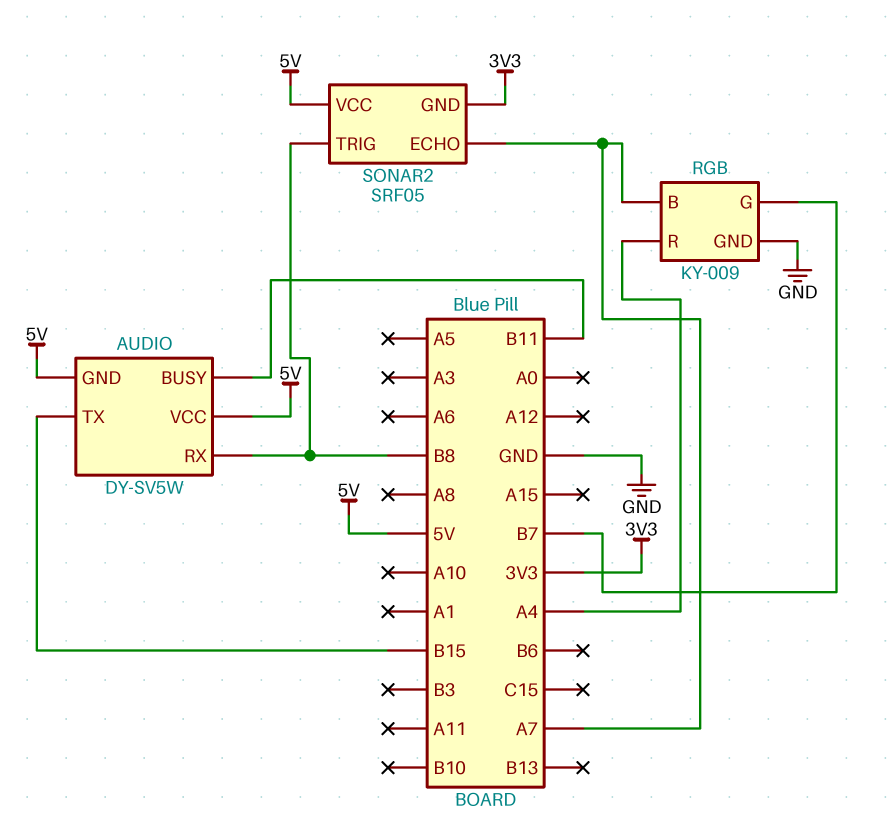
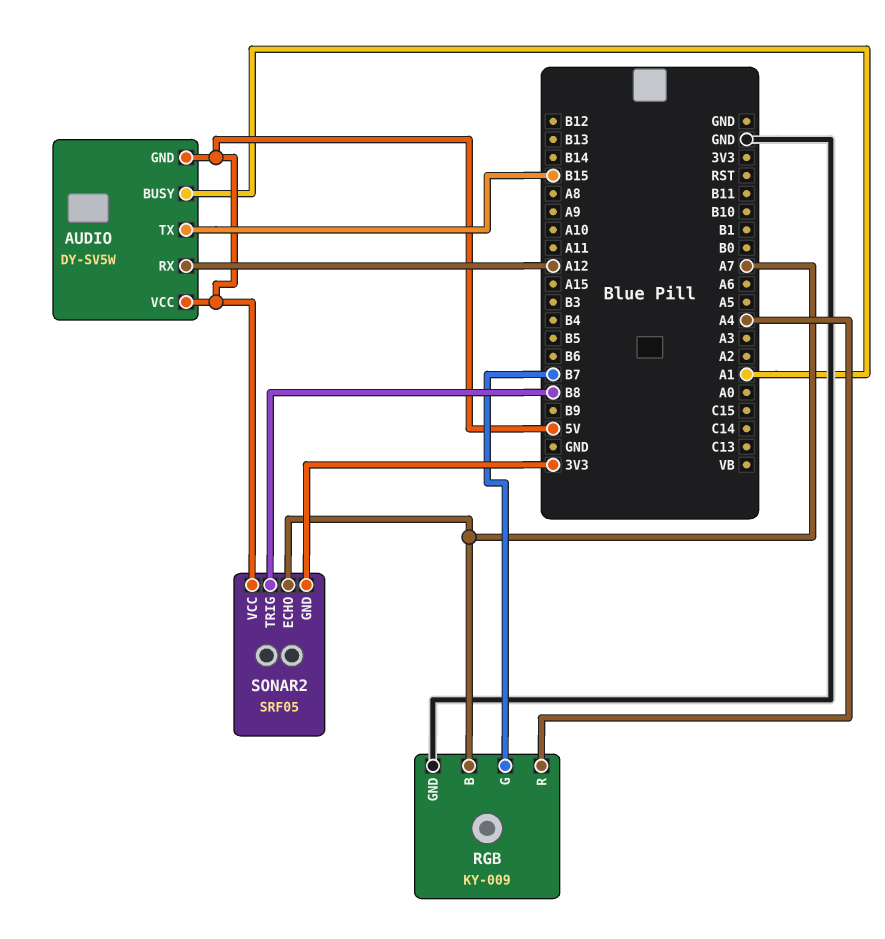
AUDIO pin BUSY: B11 -> A1
AUDIO pin RX: B8 -> A12

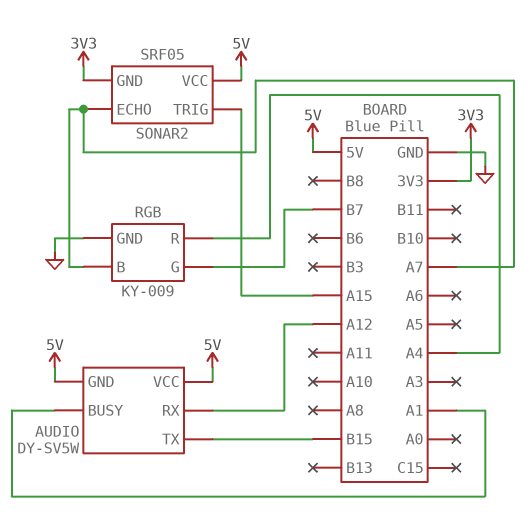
SONAR2 pin TRIG: B8 -> A15

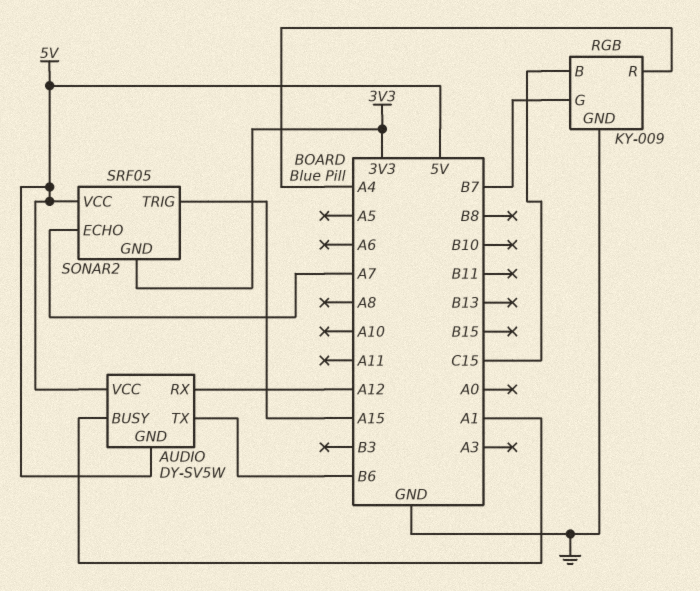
AUDIO pin TX: B15 -> B6
RGB pin B: A7 -> C15

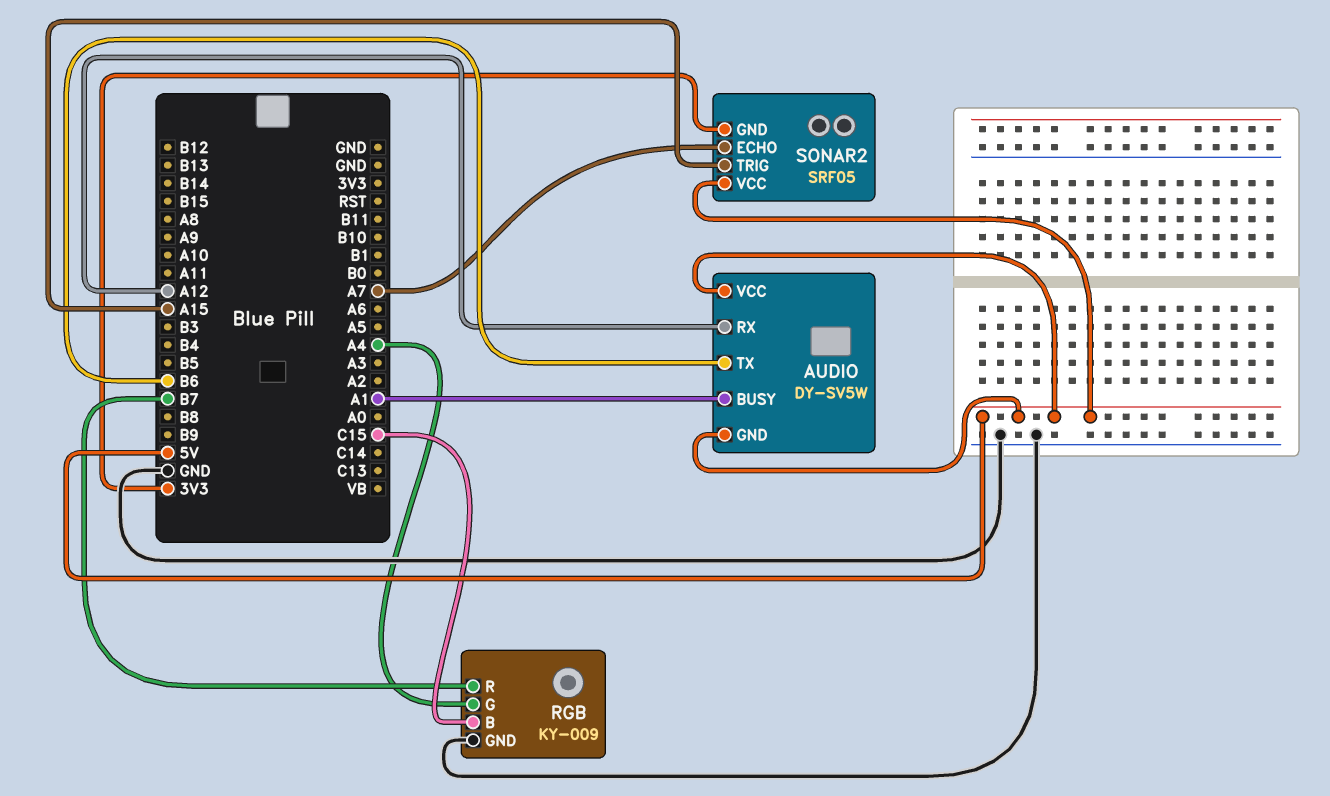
RGB pin G: B7 -> A4
RGB pin R: A4 -> B7

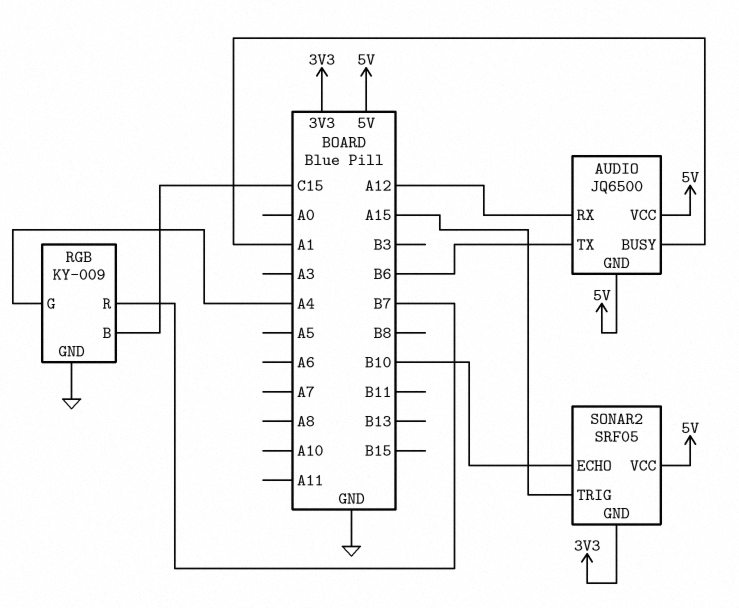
AUDIO: DY-SV5W -> JQ6500
SONAR2 pin ECHO: A7 -> B10

